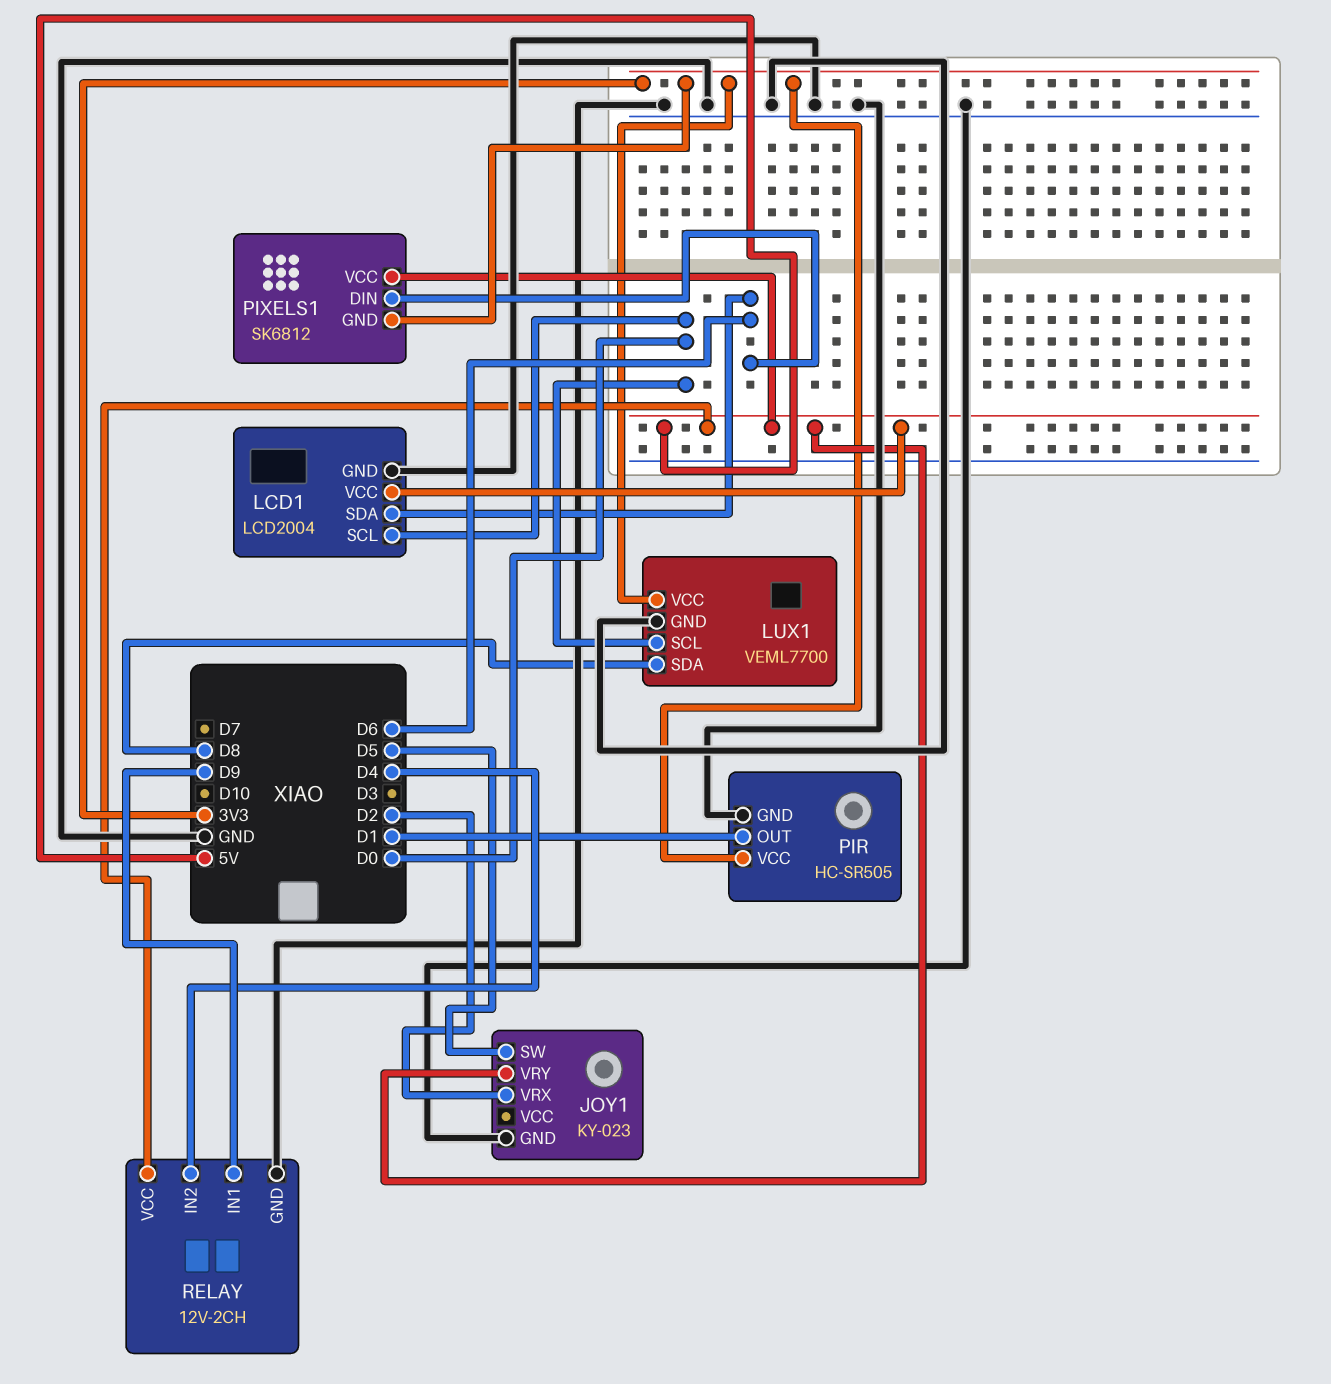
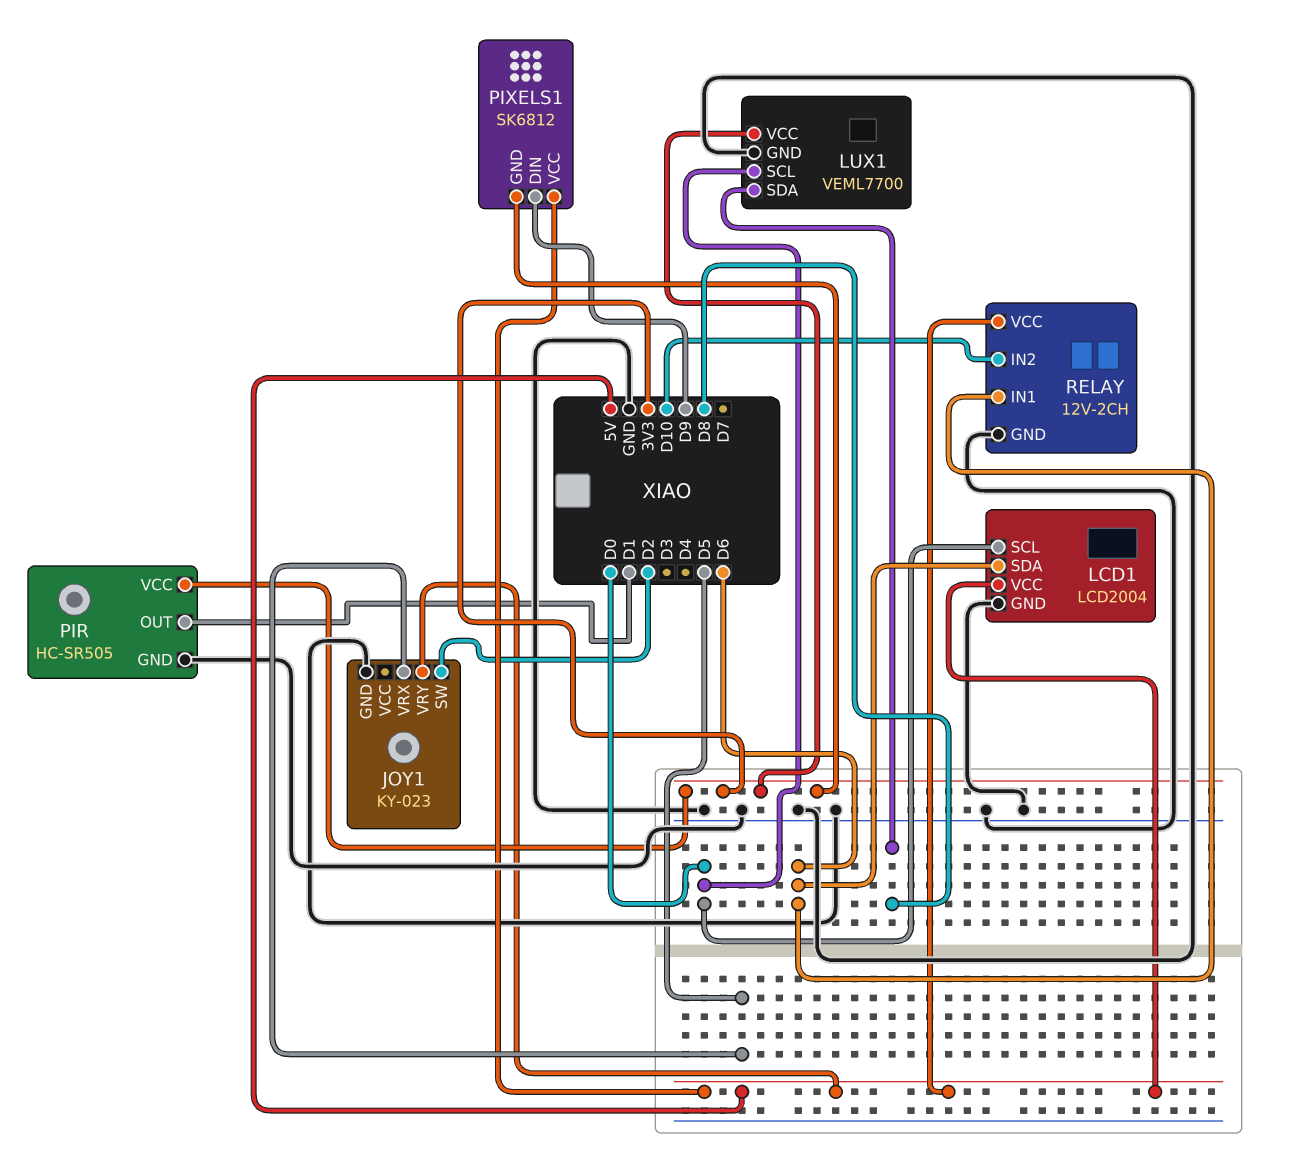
JOY1 pin SW: D5 -> D2
JOY1 pin VRX: D2 -> D5
PIXELS1 pin DIN: D6 -> D9
RELAY pin IN1: D9 -> D6
RELAY pin IN2: D4 -> D10

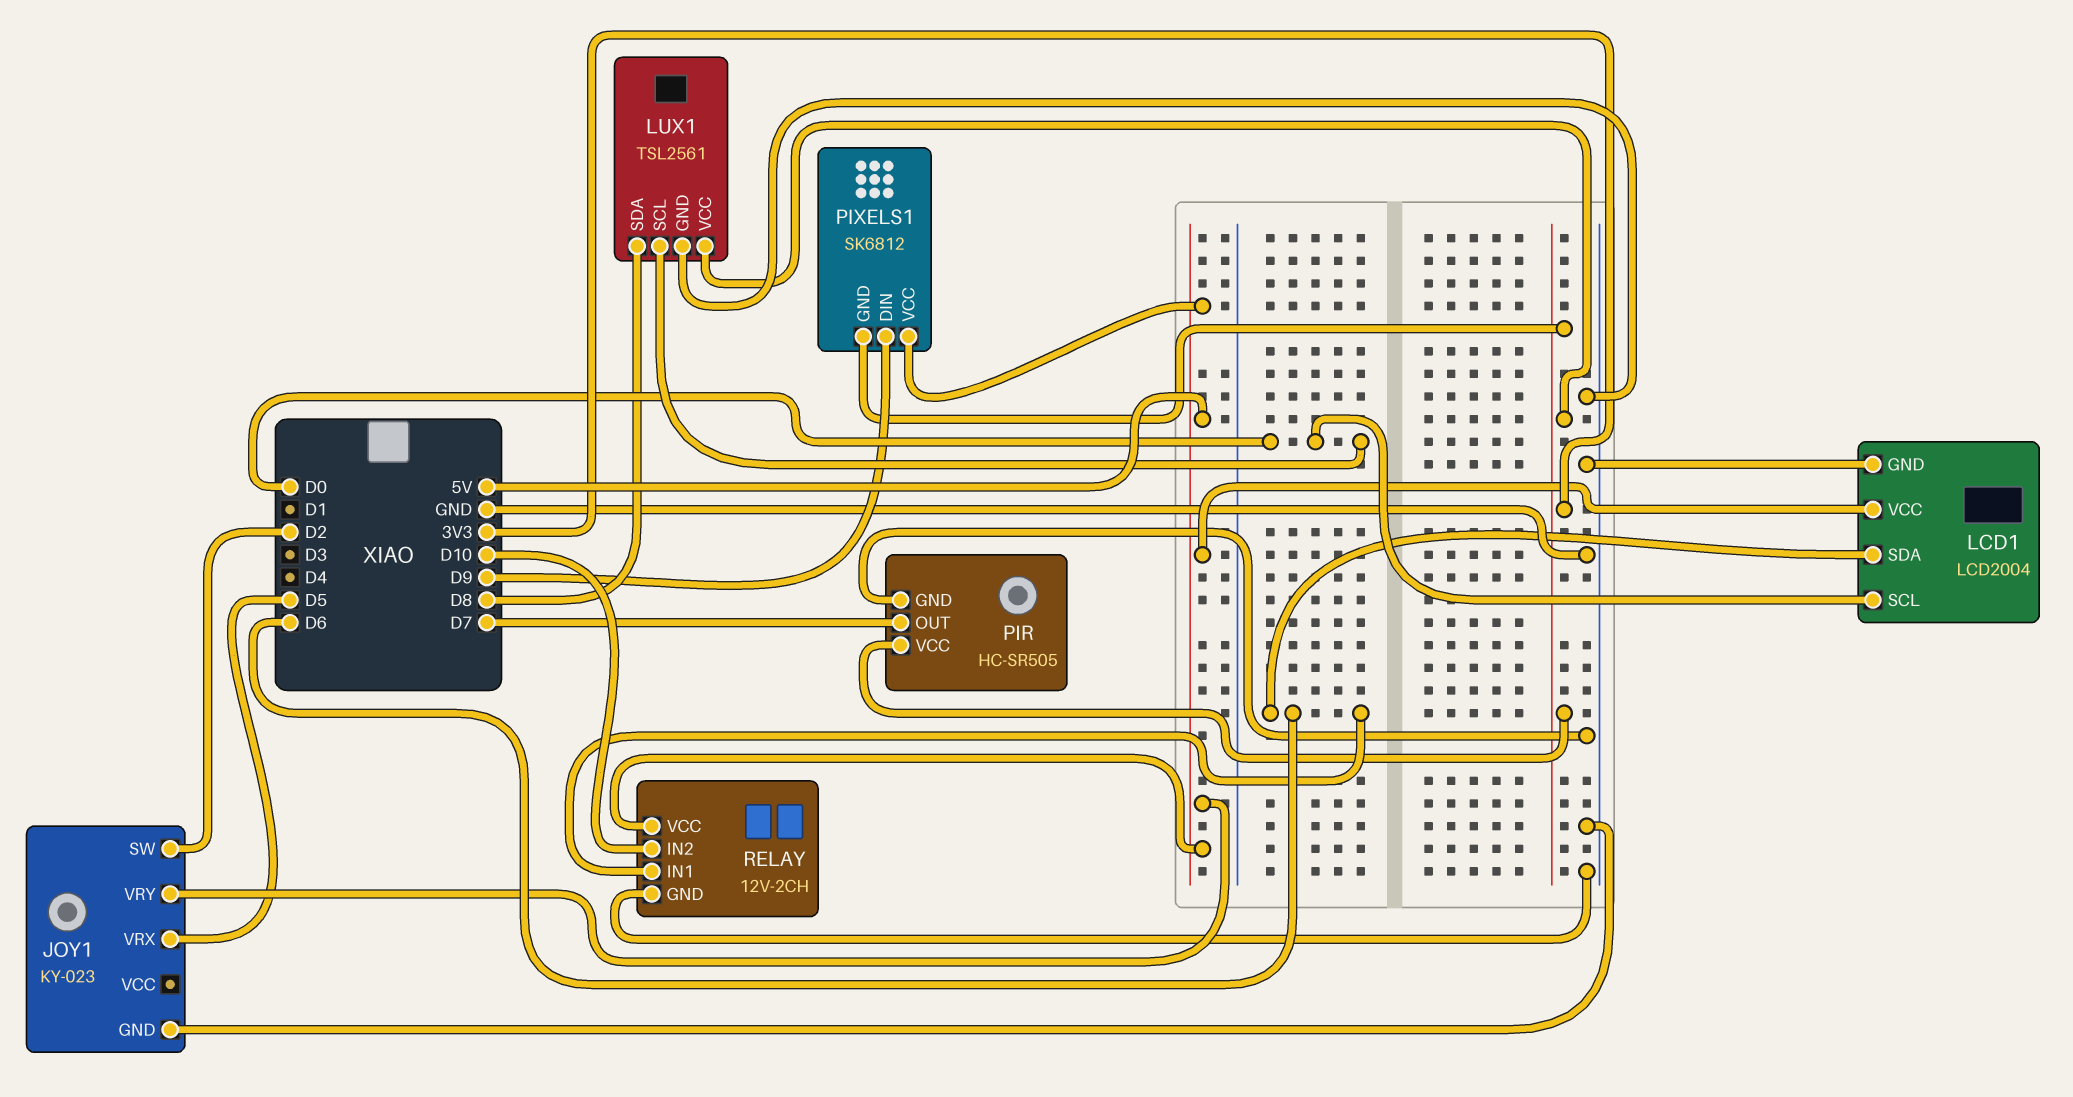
LUX1: VEML7700 -> TSL2561
PIR pin OUT: D1 -> D7

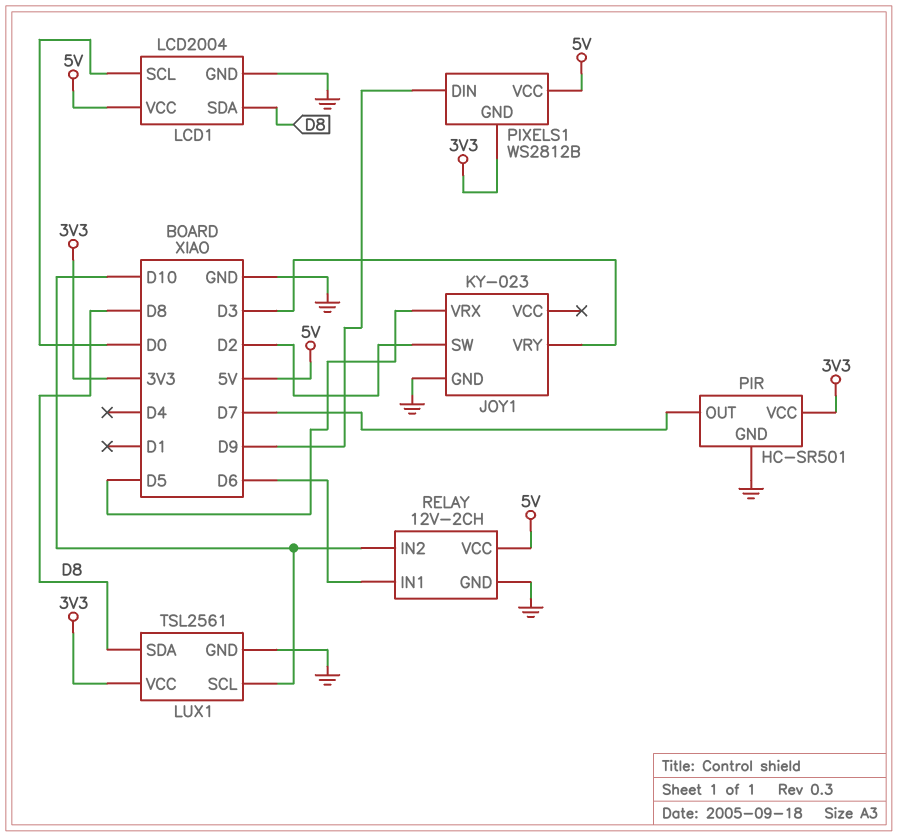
JOY1 pin VRY: 5V -> D3
LCD1 pin SDA: D6 -> D8
LUX1 pin SCL: D0 -> D10
PIR: HC-SR505 -> HC-SR501
PIXELS1: SK6812 -> WS2812B

